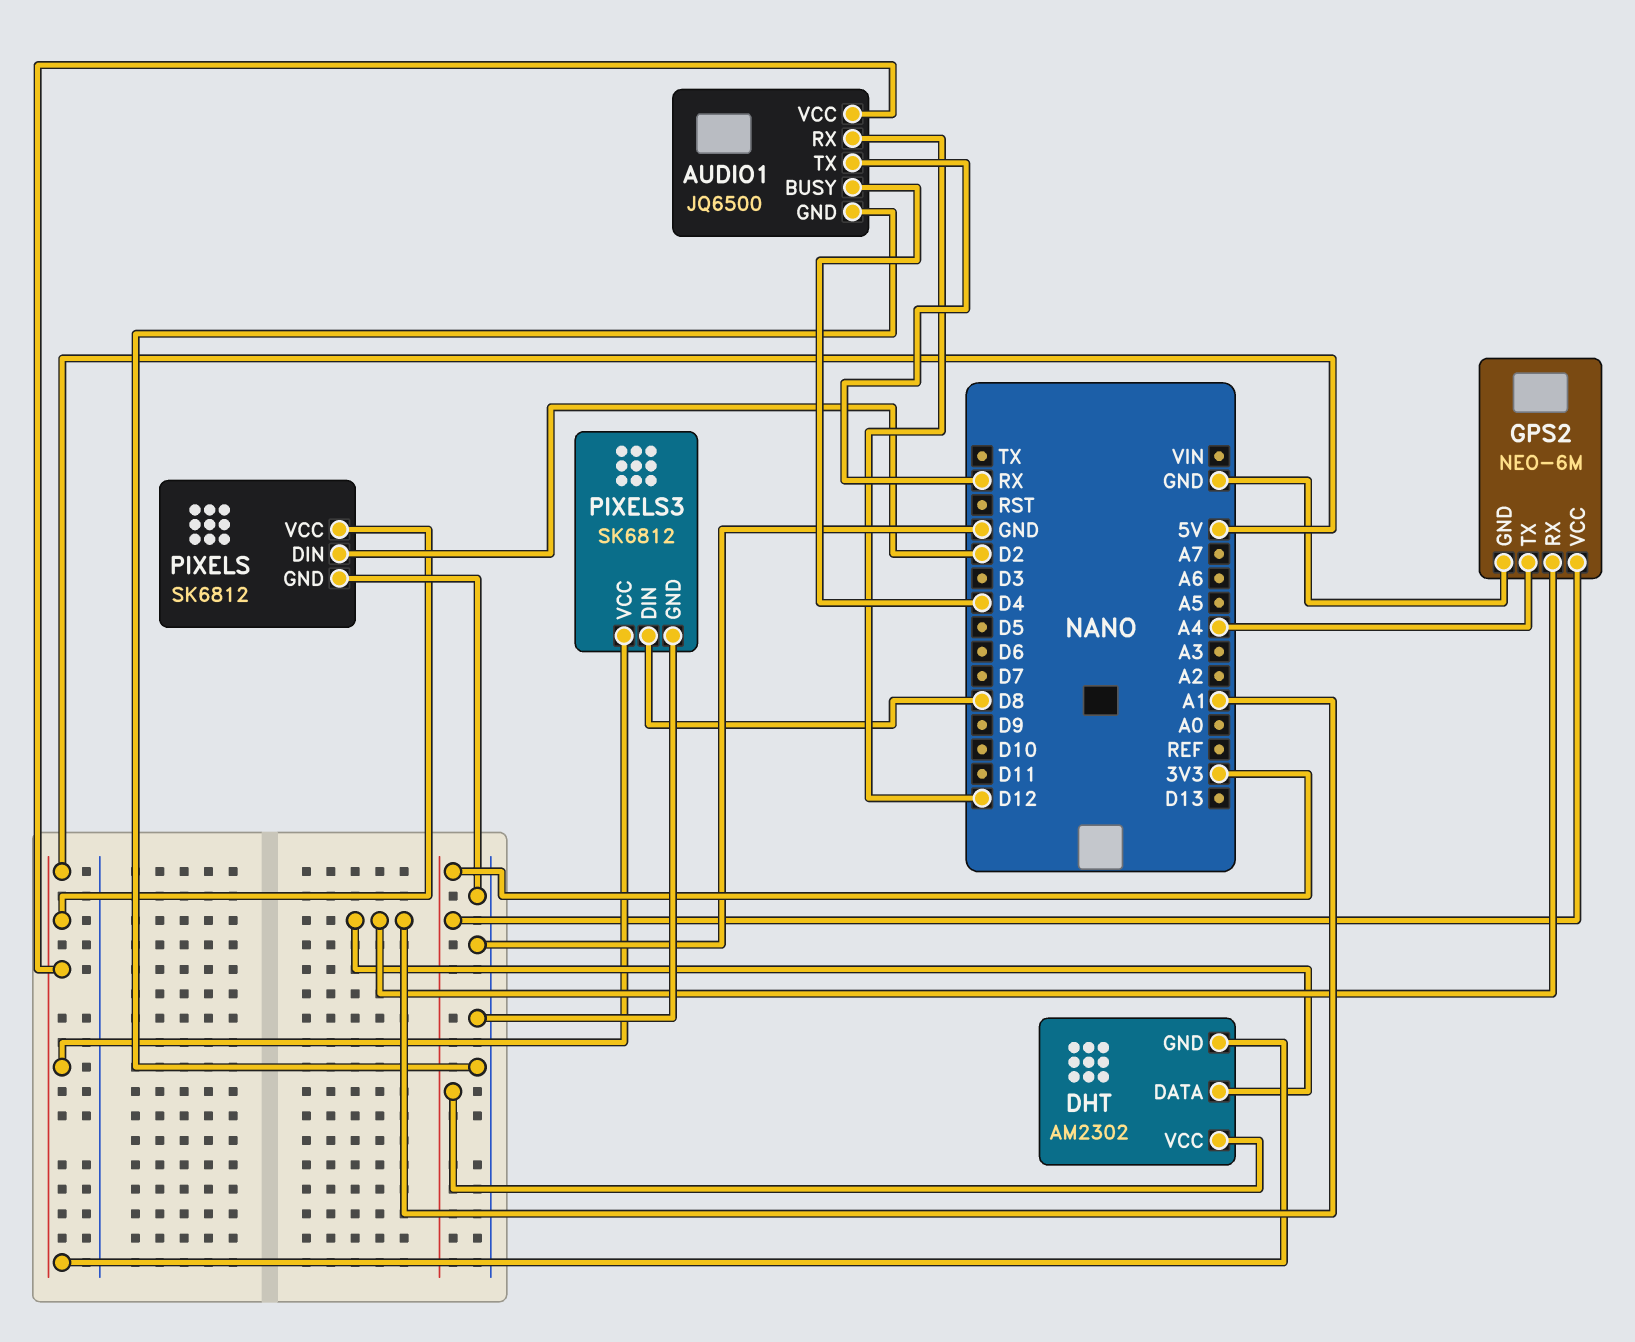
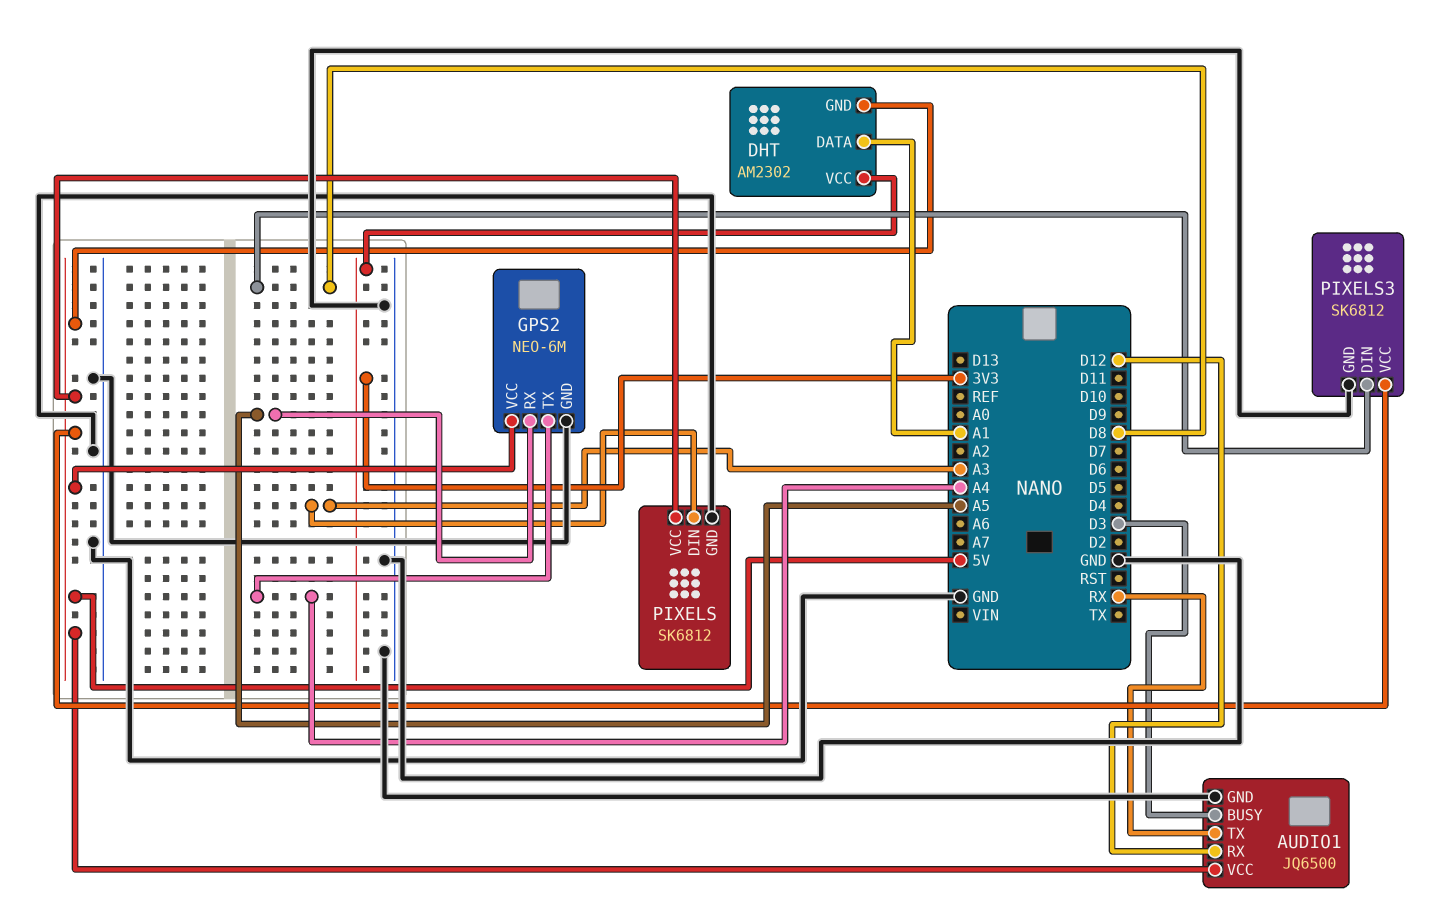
AUDIO1 pin BUSY: D4 -> D3
GPS2 pin RX: A1 -> A5
GPS2 pin VCC: 3V3 -> 5V
PIXELS pin DIN: D2 -> A3

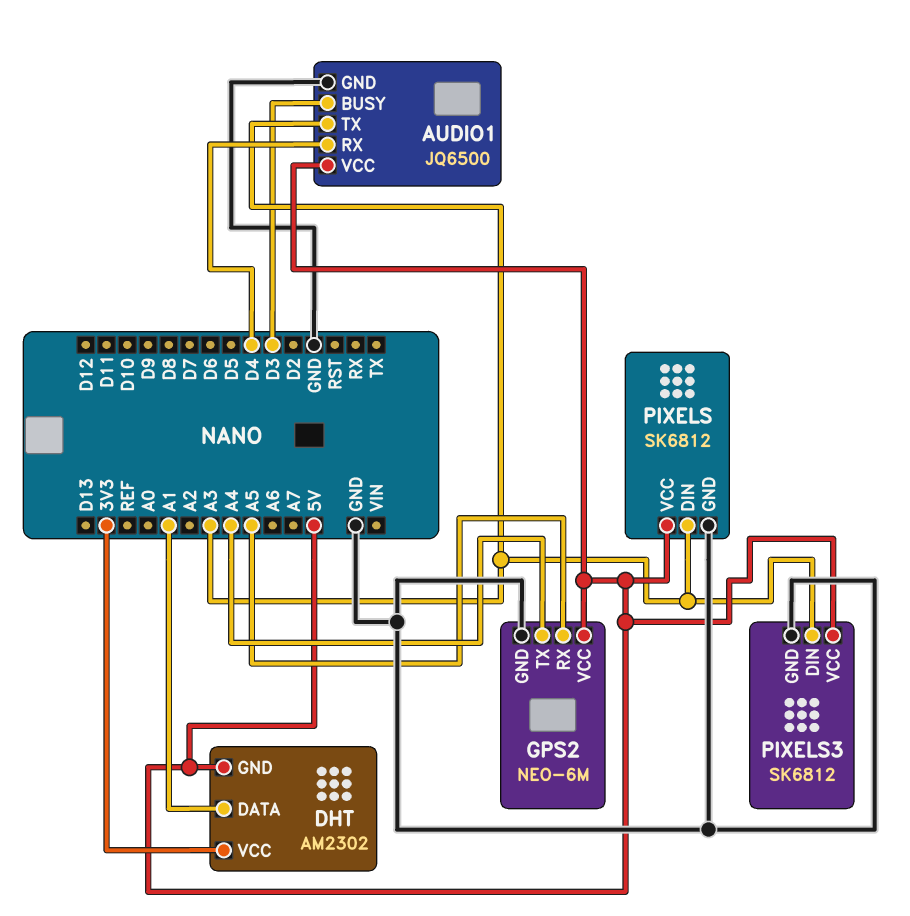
AUDIO1 pin RX: D12 -> D4
AUDIO1 pin TX: RX -> A3
PIXELS3 pin DIN: D8 -> A3

